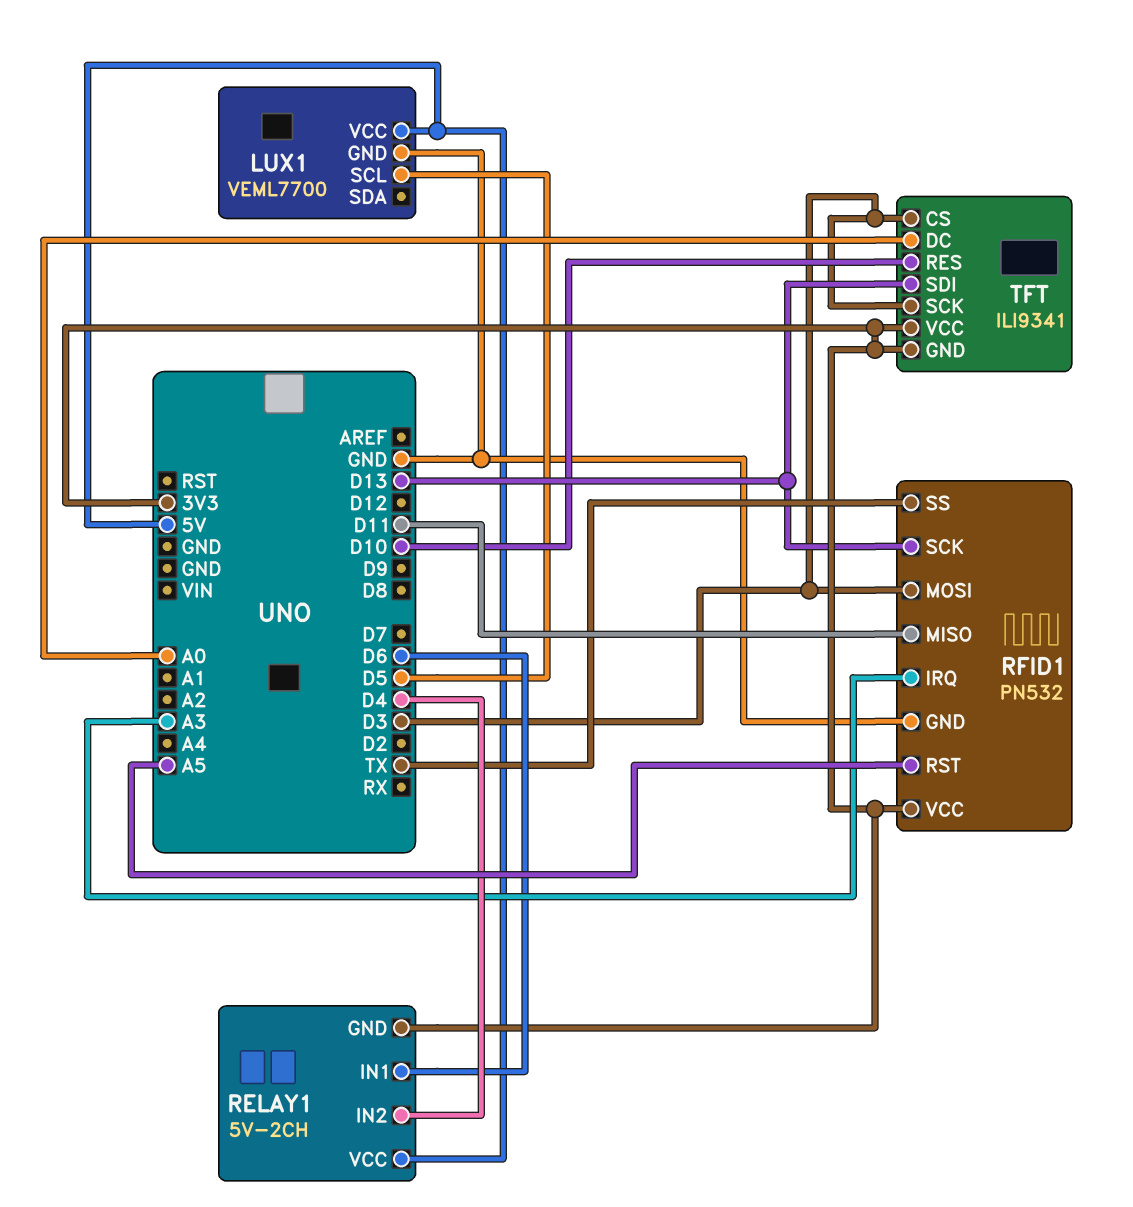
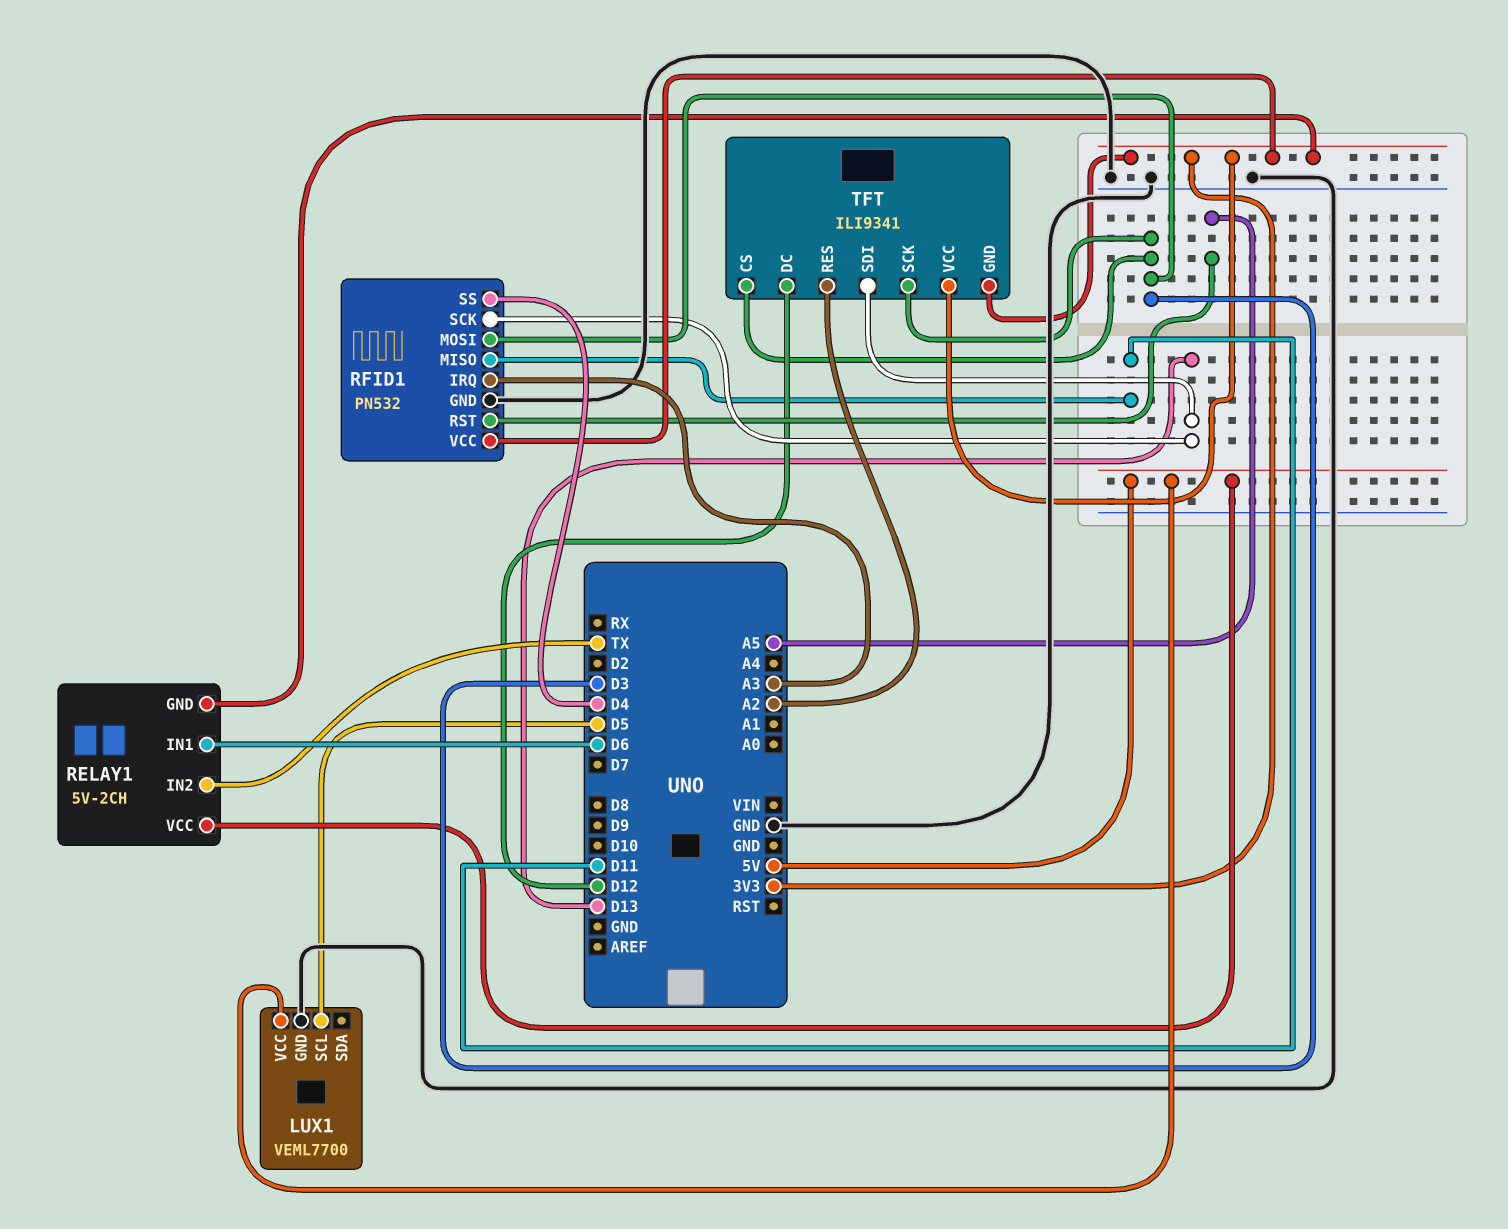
RELAY1 pin IN2: D4 -> TX
RFID1 pin SS: TX -> D4
TFT pin DC: A0 -> D12
TFT pin RES: D10 -> A2

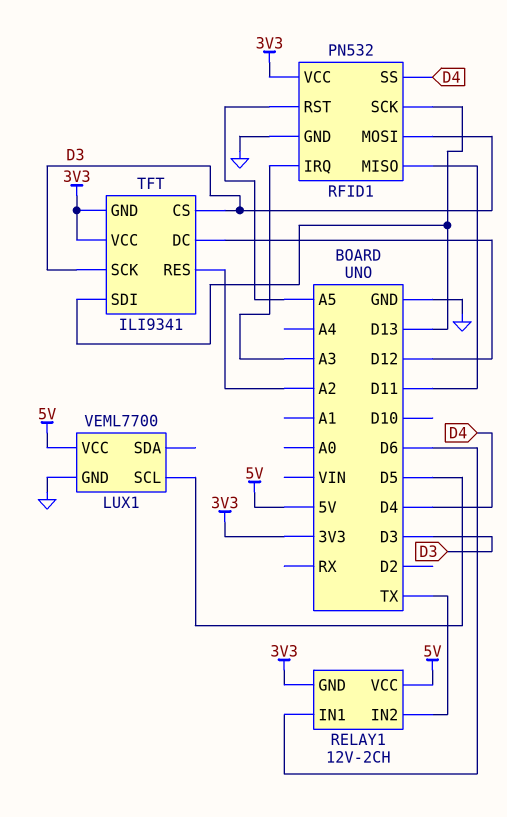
RELAY1: 5V-2CH -> 12V-2CH

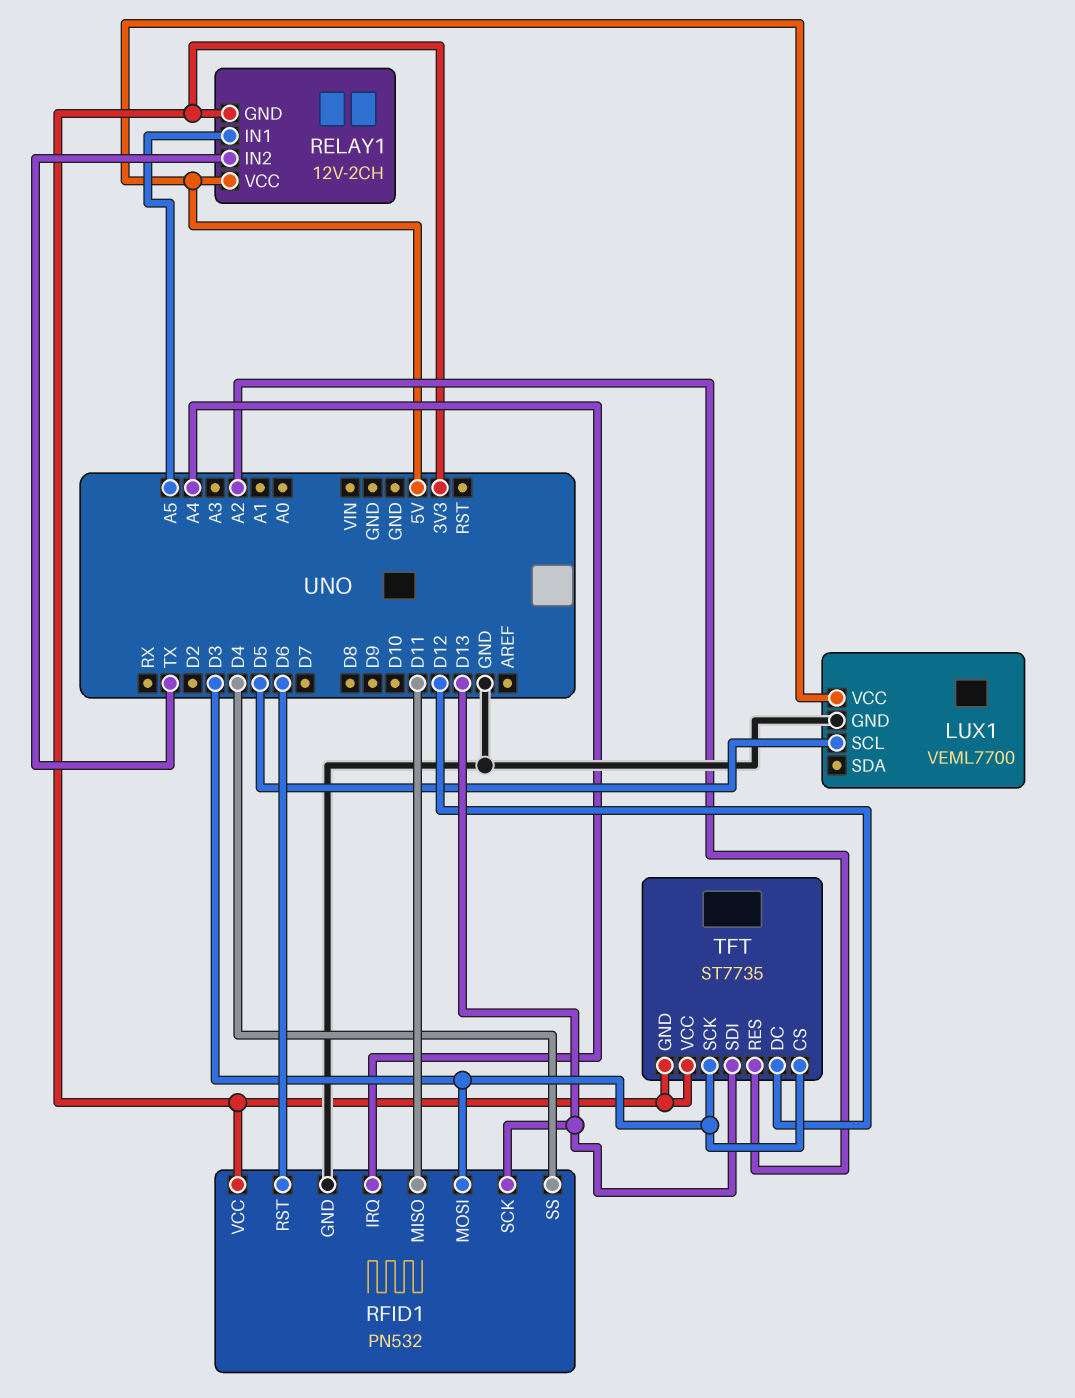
RELAY1 pin IN1: D6 -> A5
RFID1 pin IRQ: A3 -> A4
RFID1 pin RST: A5 -> D6
TFT: ILI9341 -> ST7735

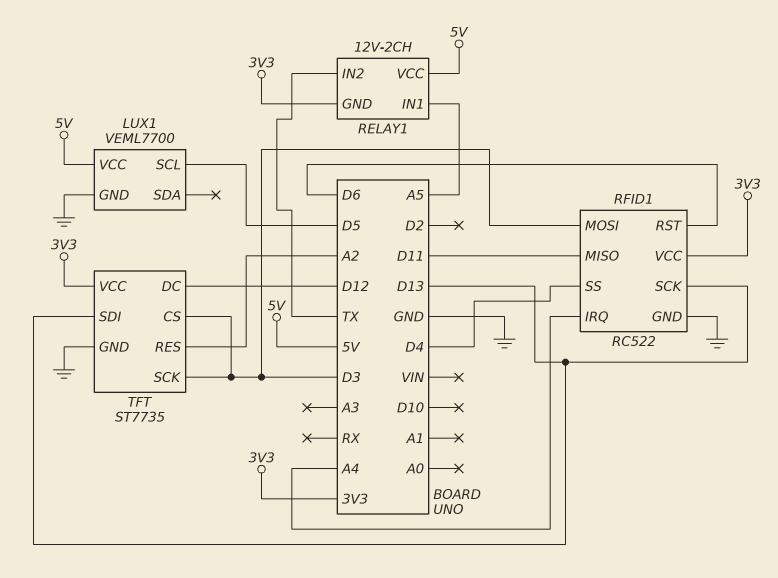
RFID1: PN532 -> RC522
TFT pin GND: 3V3 -> GND

